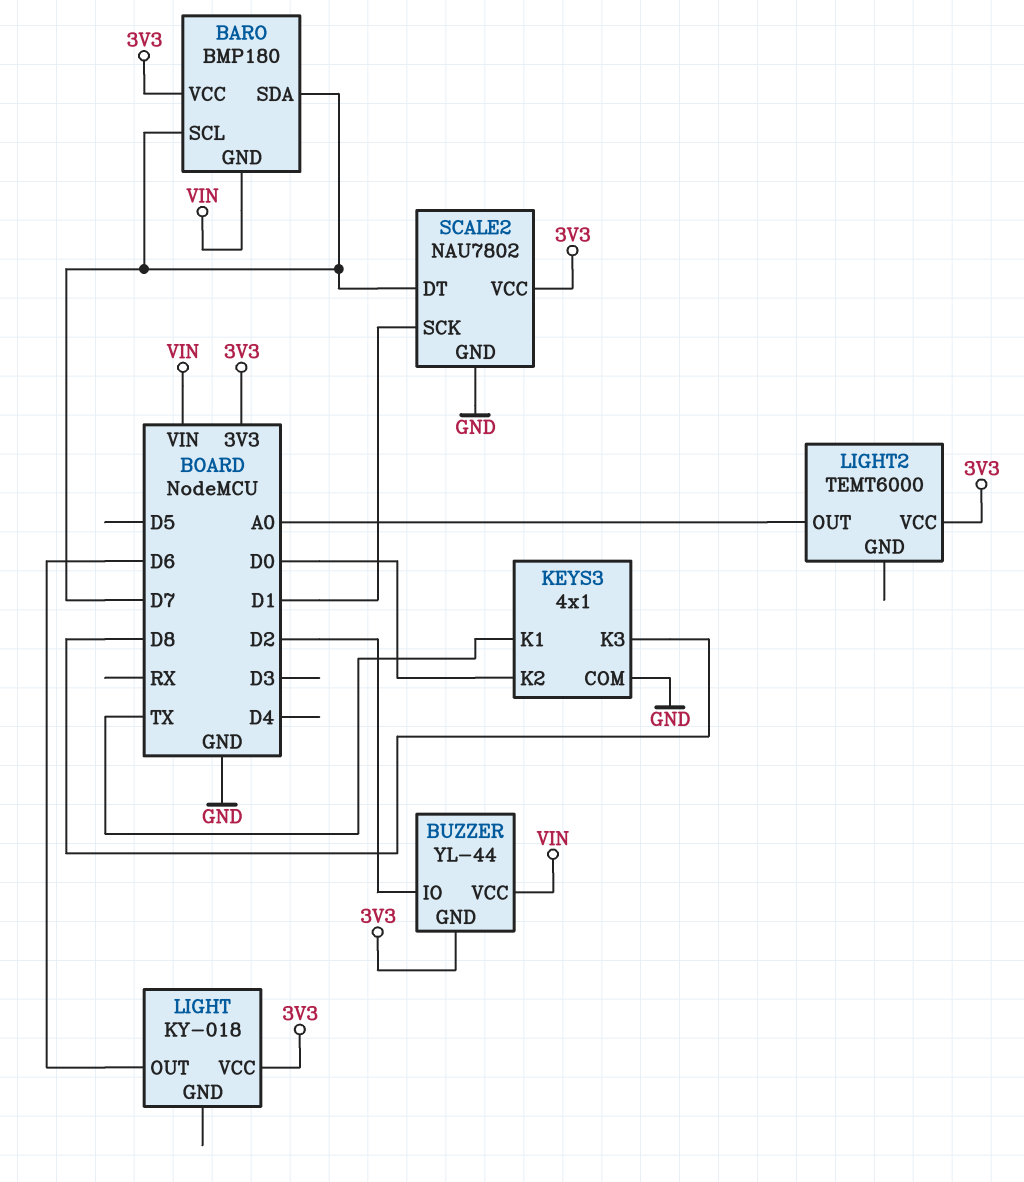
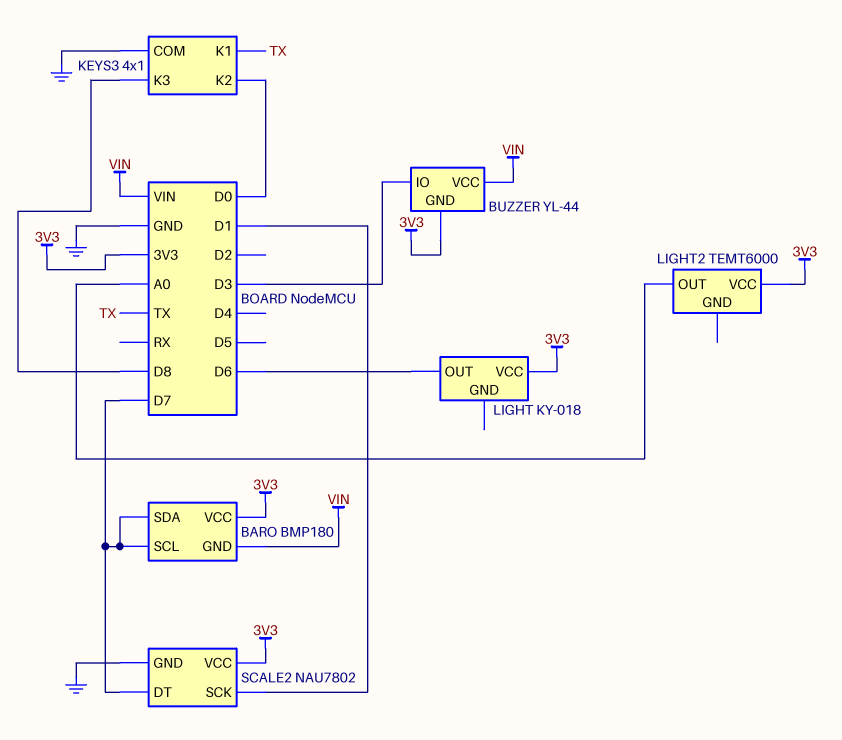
BUZZER pin IO: D2 -> D3

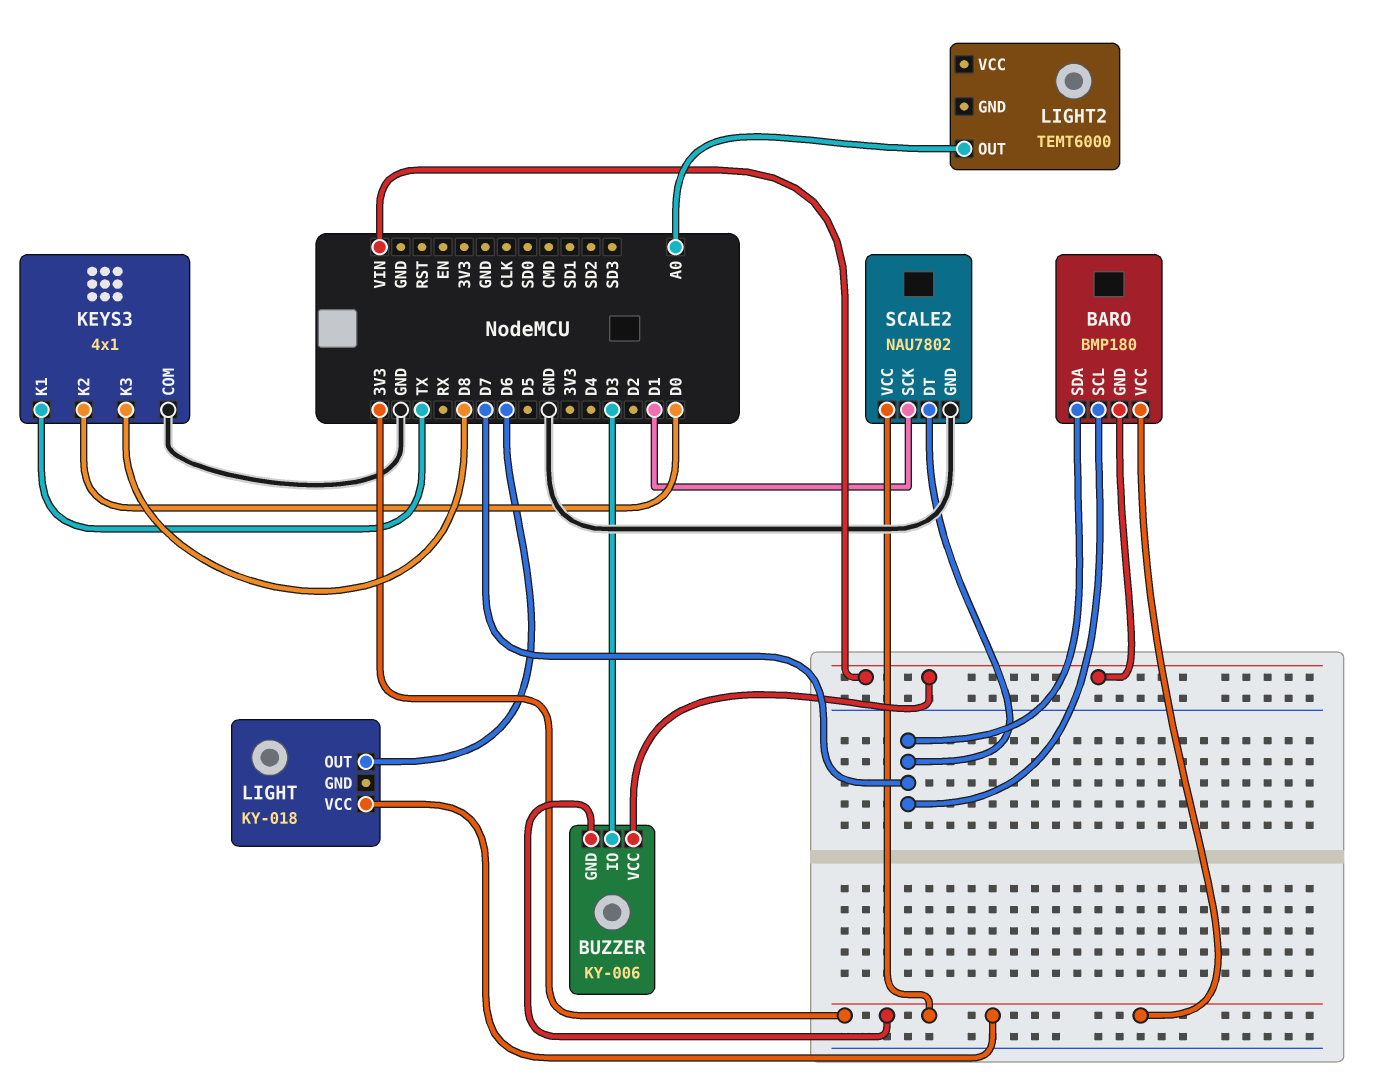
BUZZER: YL-44 -> KY-006
LIGHT2 pin VCC: 3V3 -> none

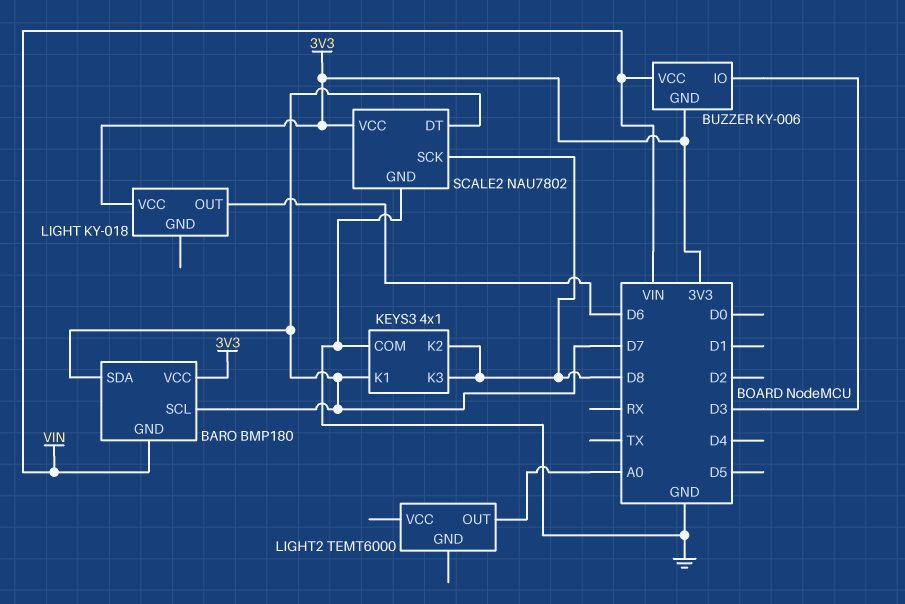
KEYS3 pin K1: TX -> D7
KEYS3 pin K2: D0 -> D8
SCALE2 pin SCK: D1 -> D8

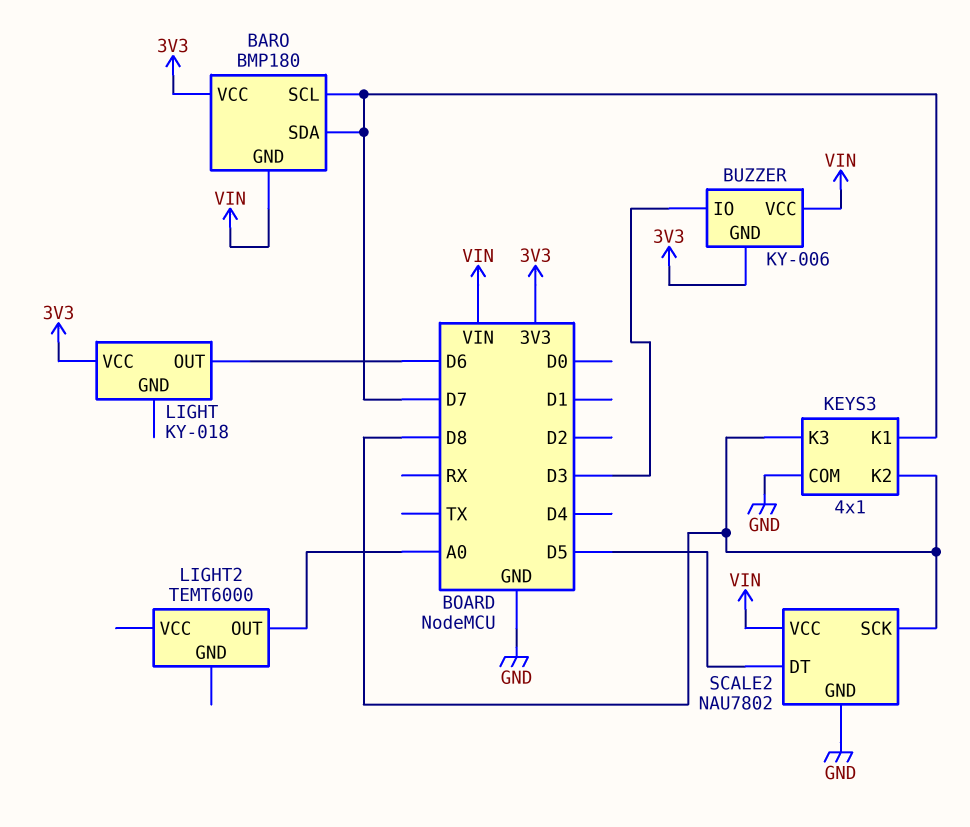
SCALE2 pin DT: D7 -> D5
SCALE2 pin VCC: 3V3 -> VIN

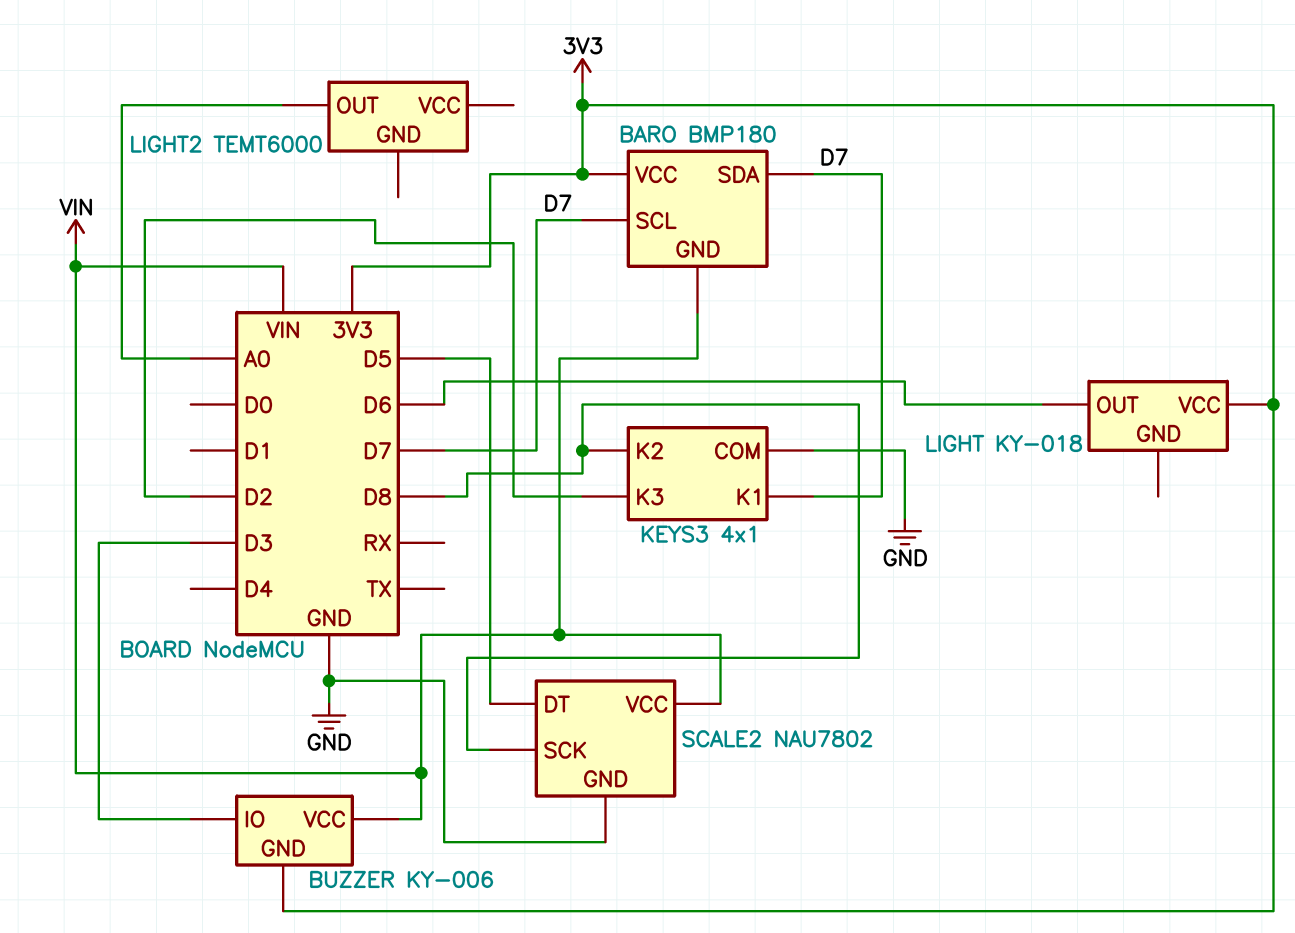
KEYS3 pin K3: D8 -> D2

